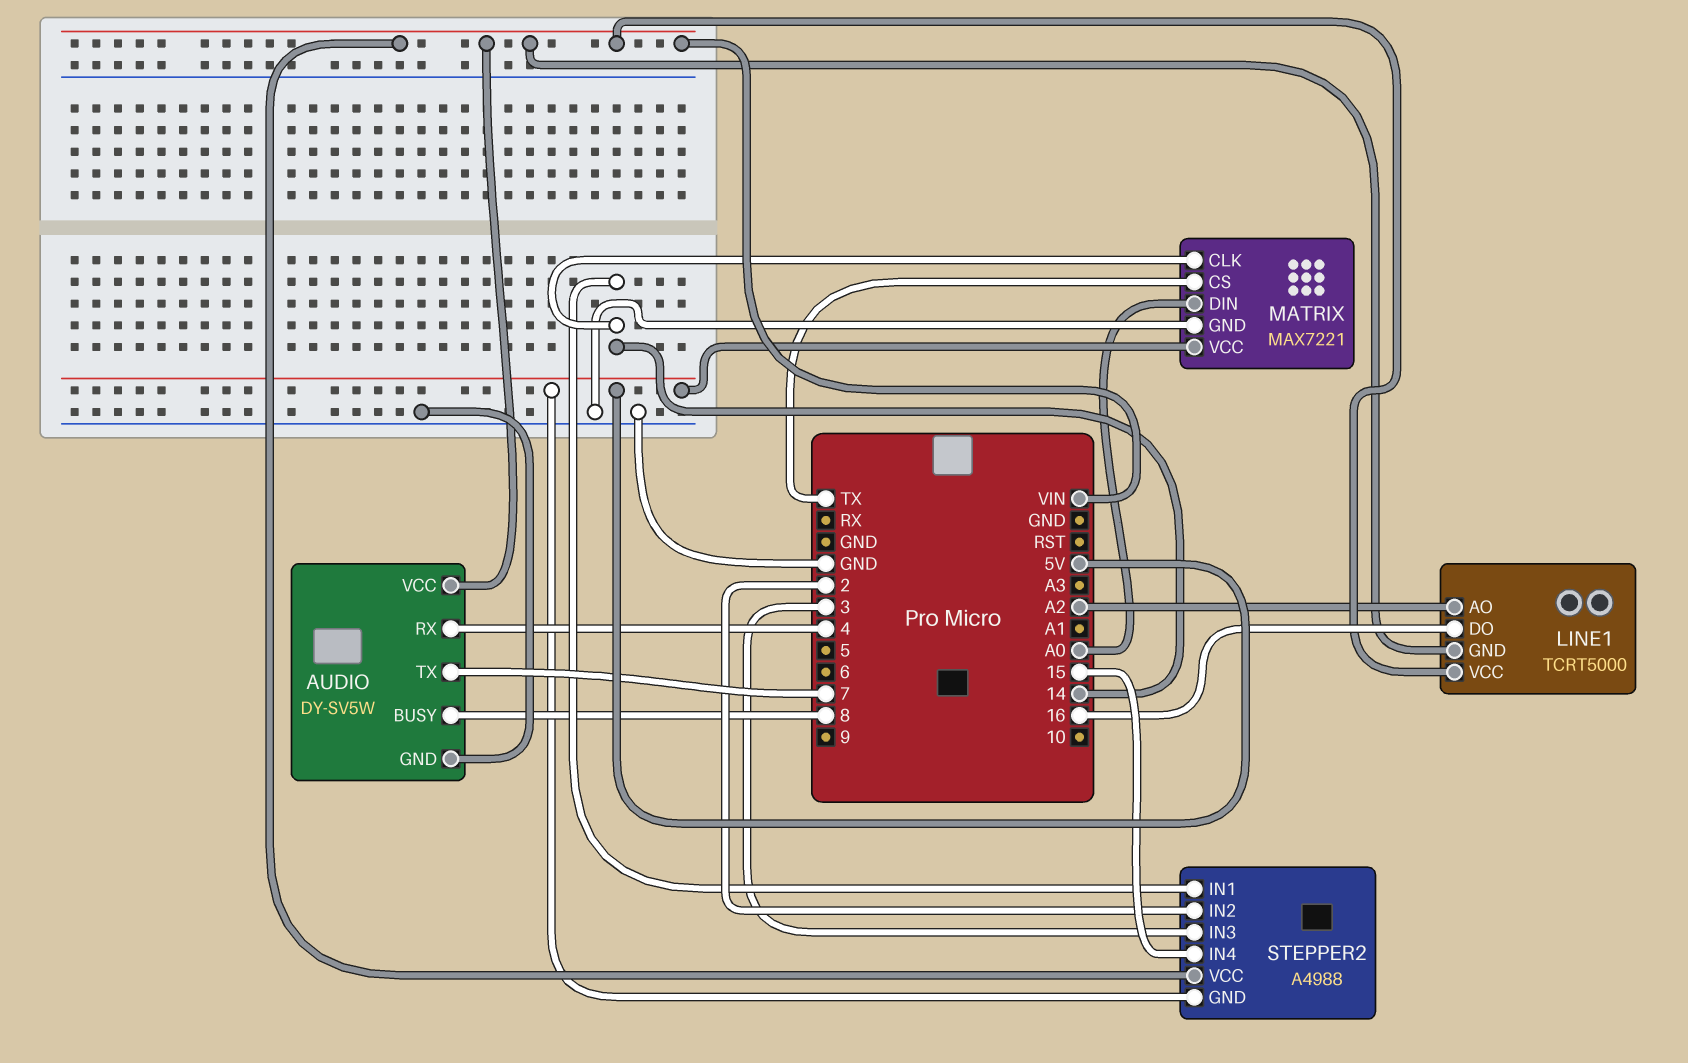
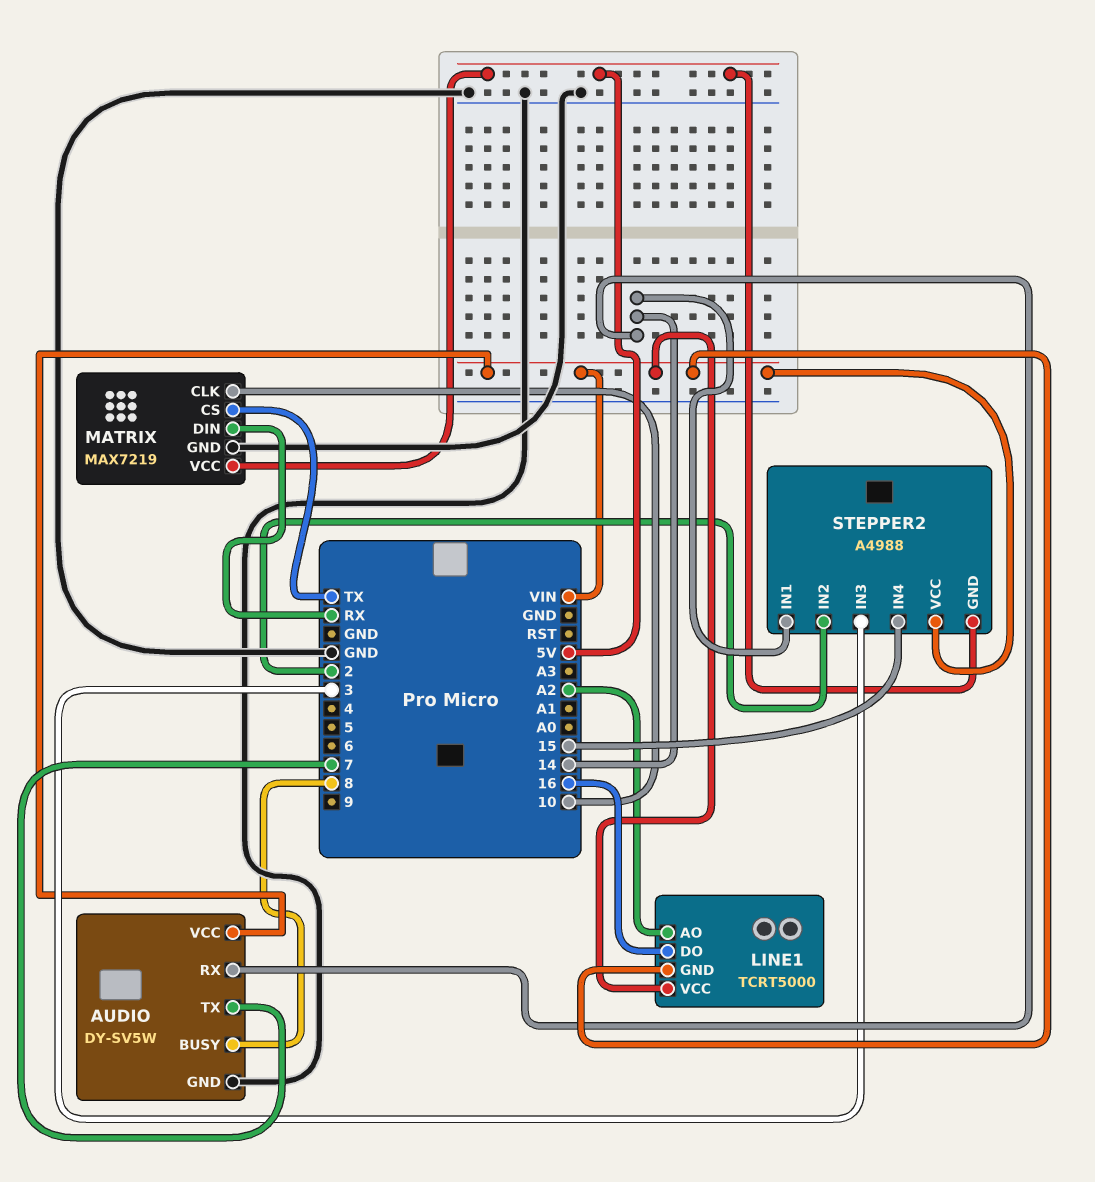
AUDIO pin RX: 4 -> 14
MATRIX: MAX7221 -> MAX7219
MATRIX pin CLK: 14 -> 10
MATRIX pin DIN: A0 -> RX

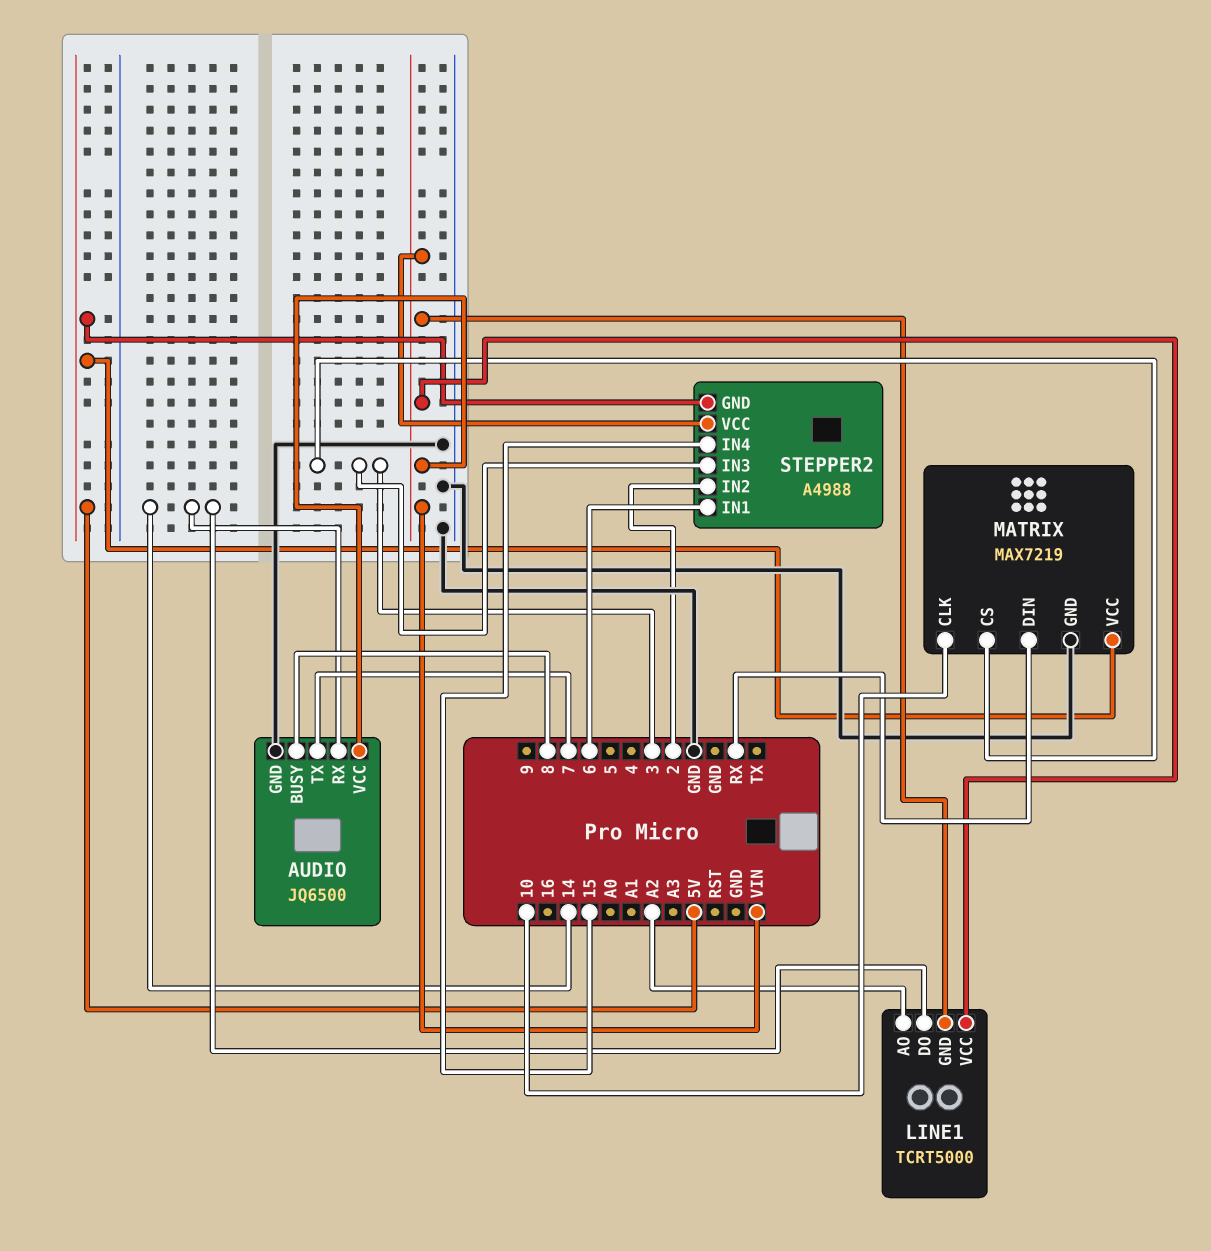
AUDIO: DY-SV5W -> JQ6500
LINE1 pin DO: 16 -> 14
MATRIX pin CS: TX -> 3
STEPPER2 pin IN1: 14 -> 6

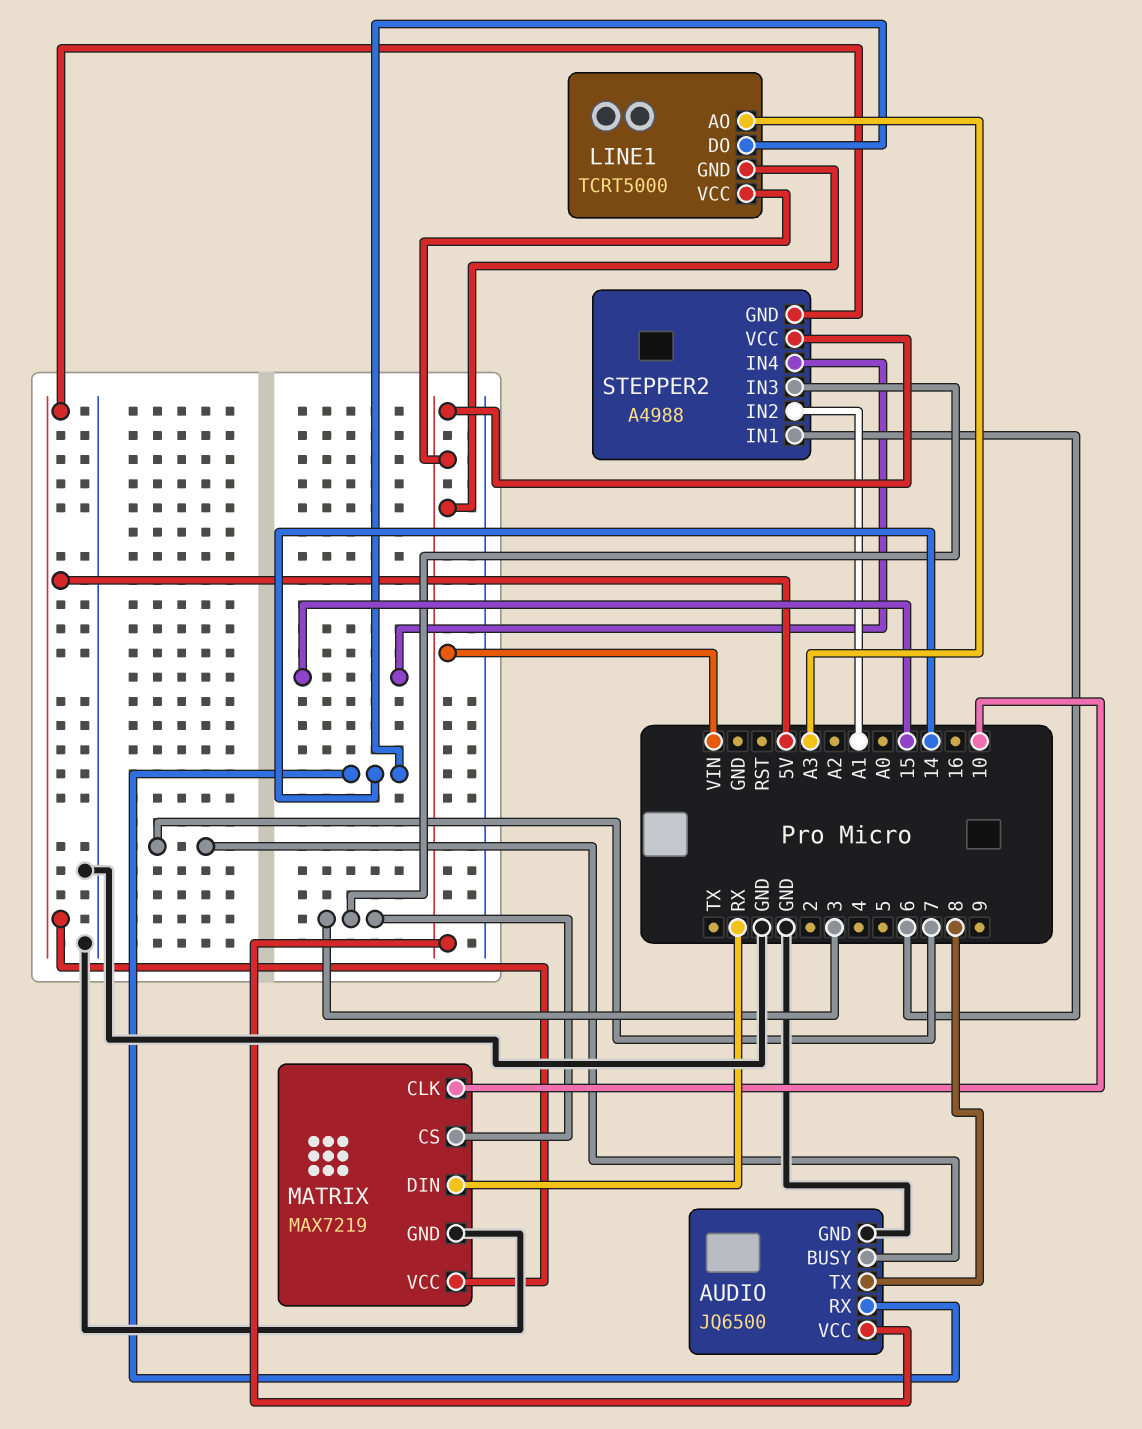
AUDIO pin BUSY: 8 -> 7
AUDIO pin TX: 7 -> 8
LINE1 pin AO: A2 -> A3
STEPPER2 pin IN2: 2 -> A1

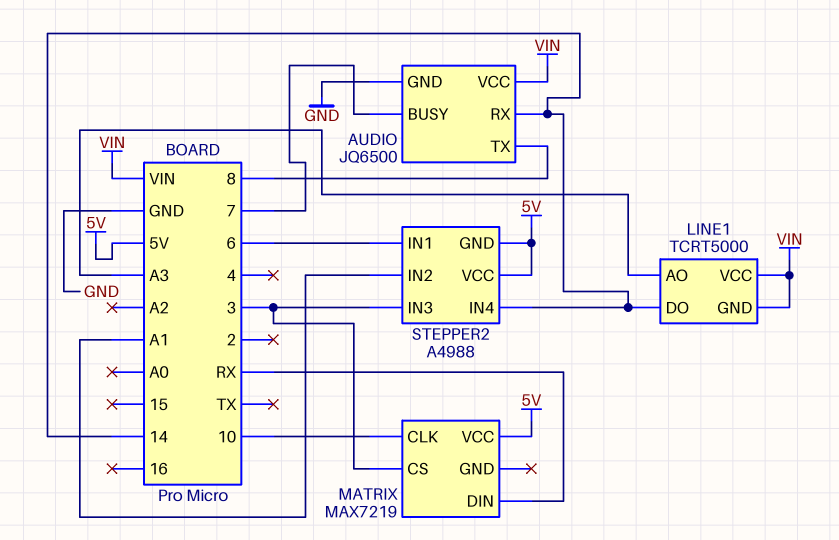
MATRIX pin GND: GND -> none
STEPPER2 pin IN4: 15 -> 14
STEPPER2 pin VCC: VIN -> 5V

